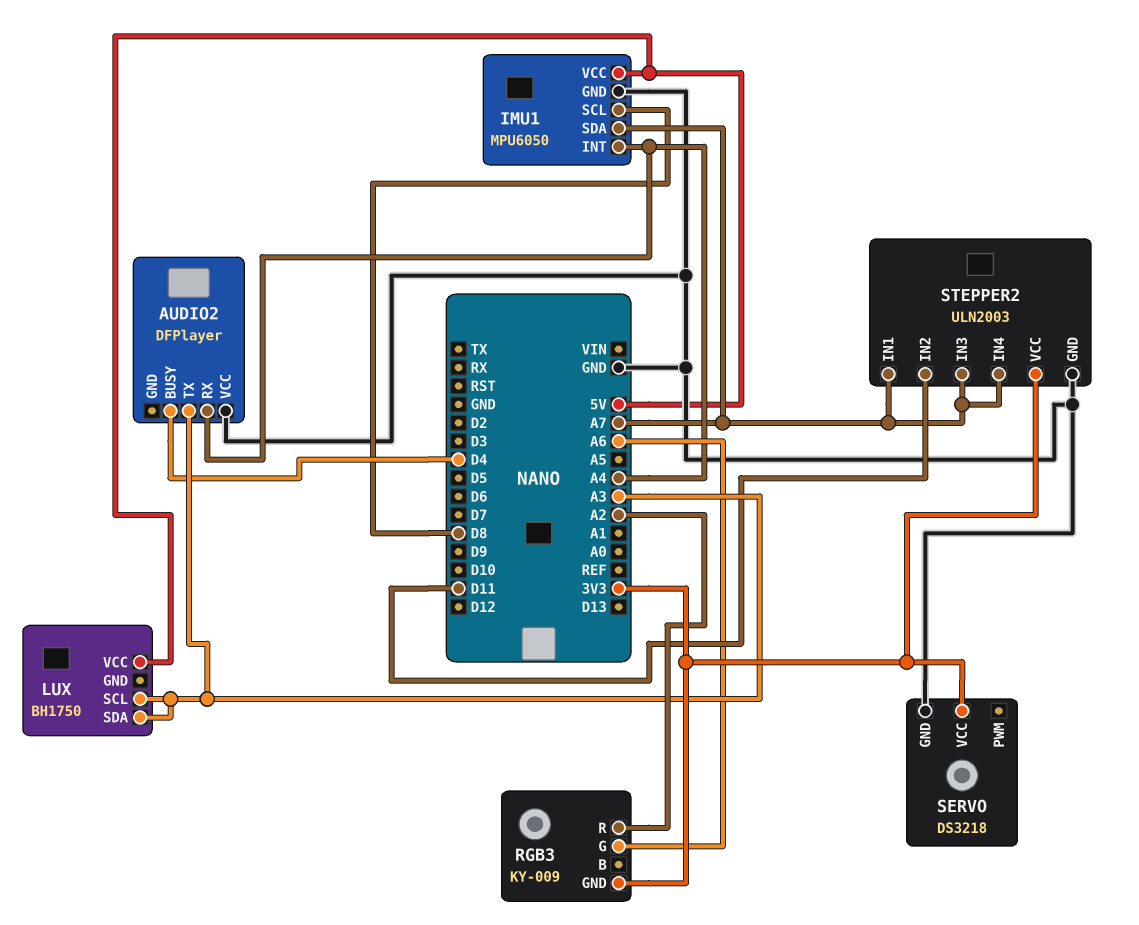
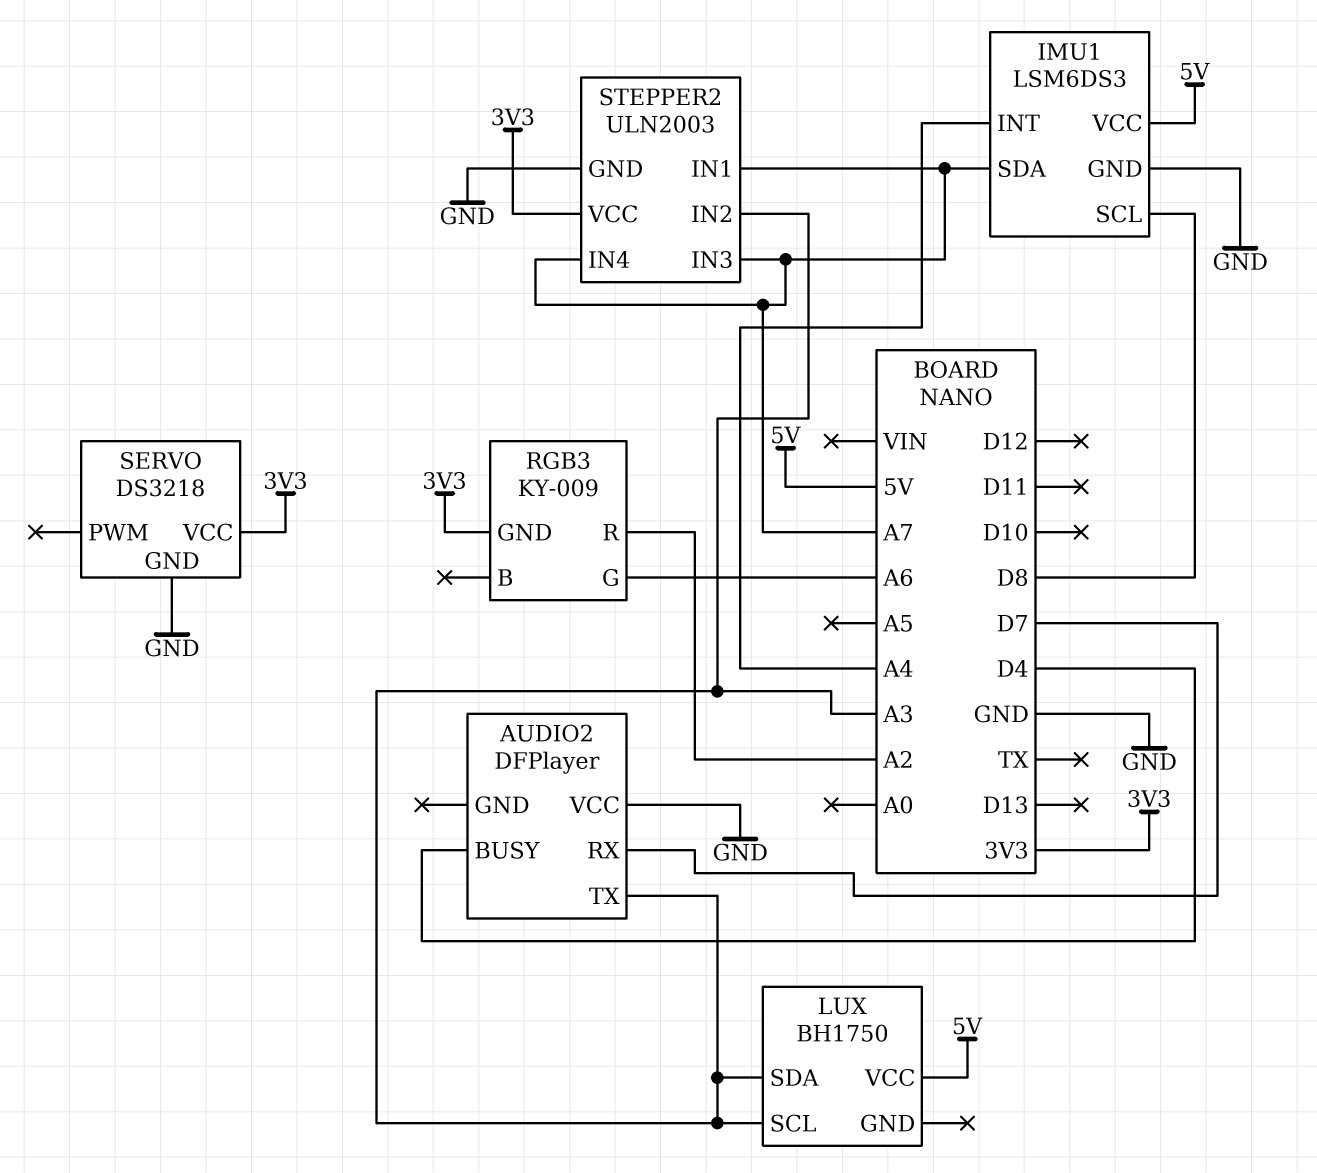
AUDIO2 pin RX: A4 -> D7
IMU1: MPU6050 -> LSM6DS3
STEPPER2 pin IN2: D11 -> A3

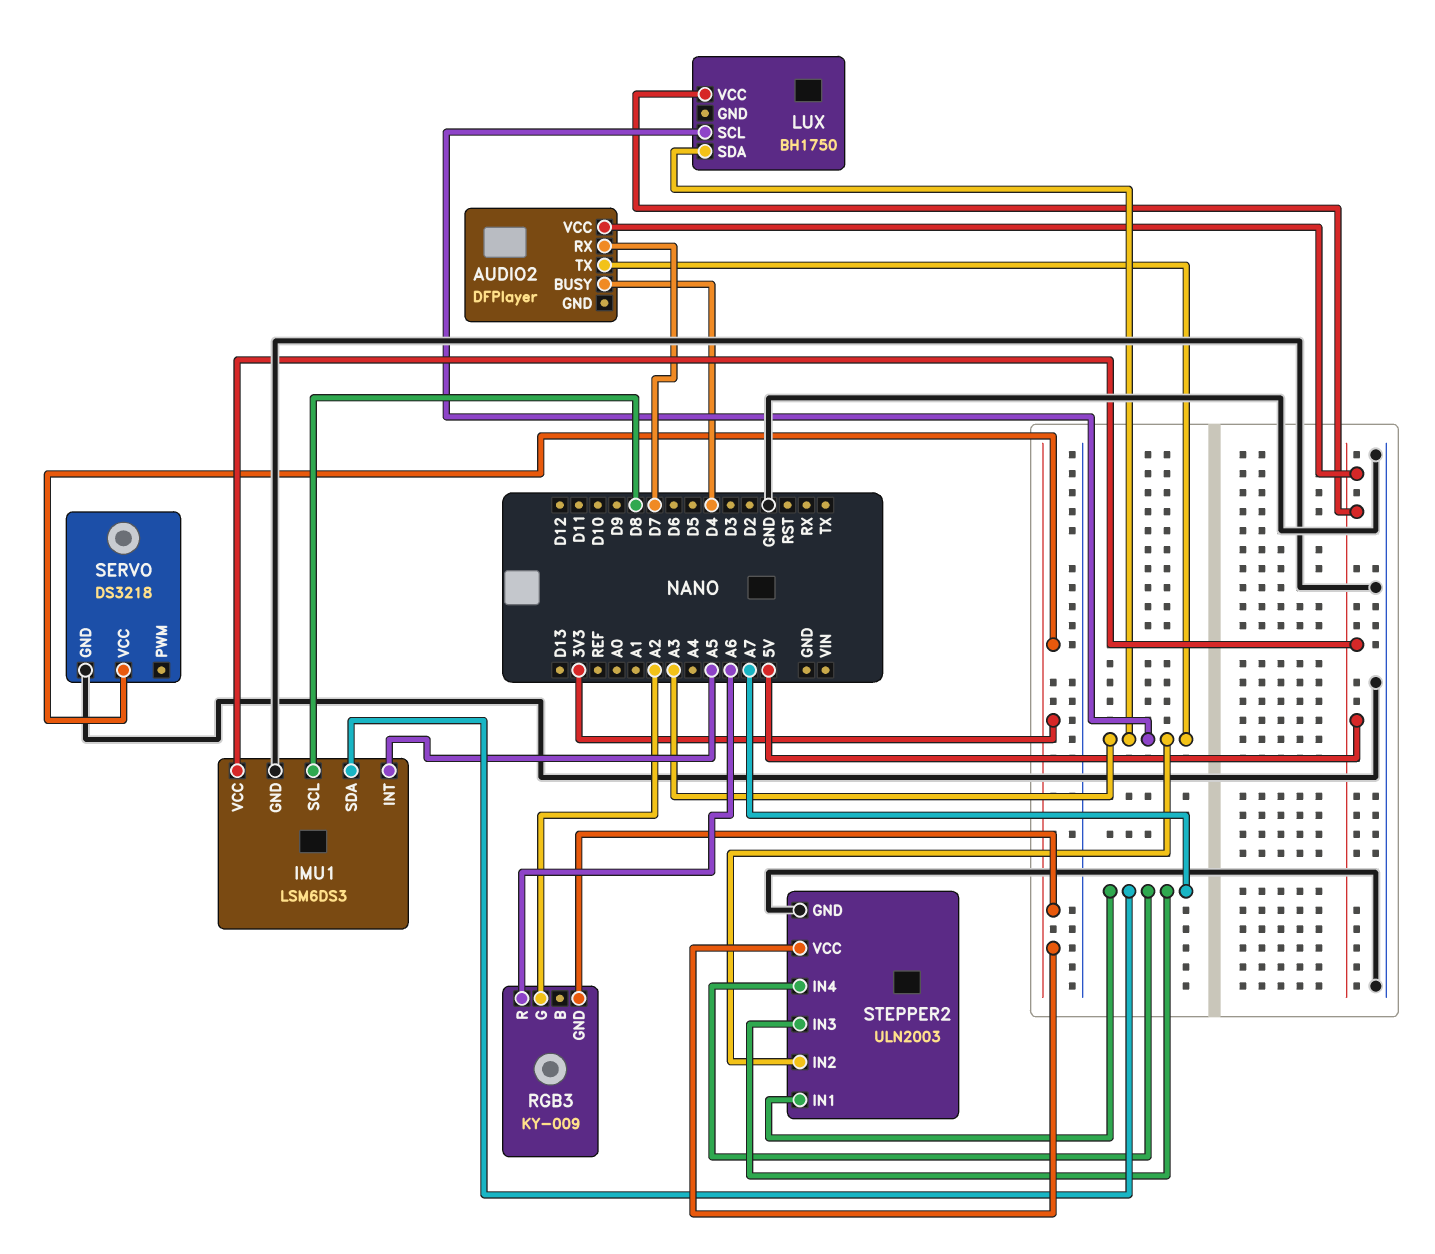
AUDIO2 pin VCC: GND -> 5V
IMU1 pin INT: A4 -> A5
RGB3 pin G: A6 -> A2
RGB3 pin R: A2 -> A6

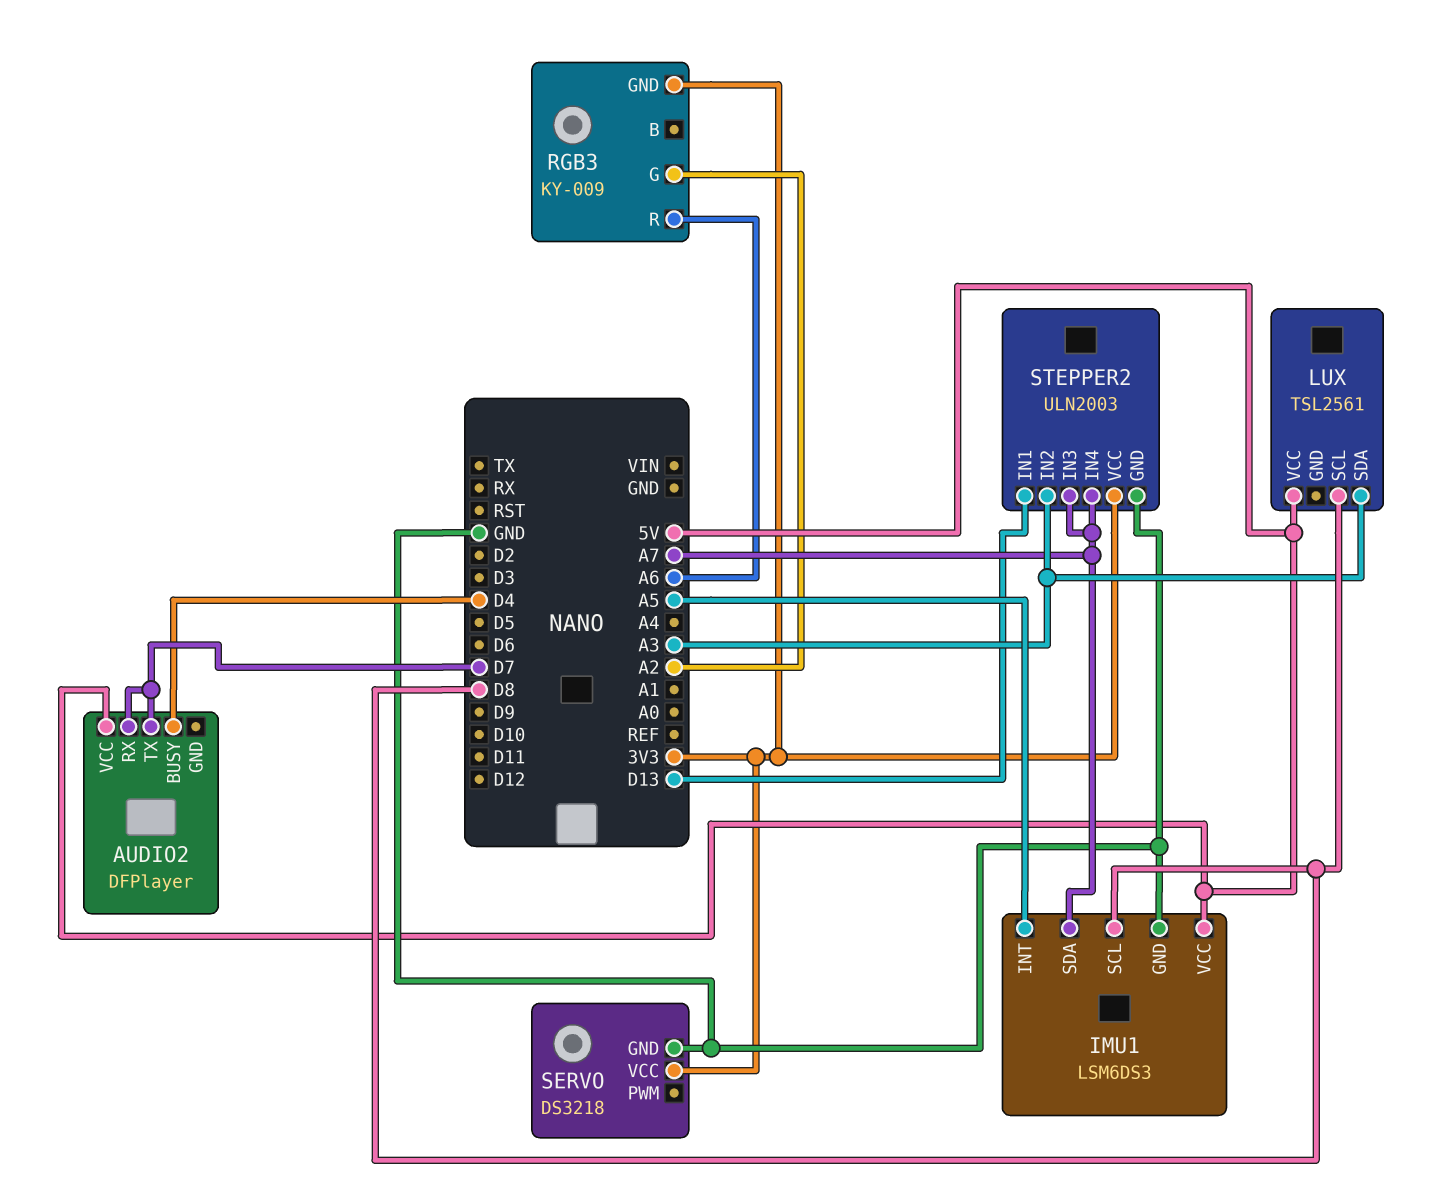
AUDIO2 pin TX: A3 -> D7
LUX: BH1750 -> TSL2561
LUX pin SCL: A3 -> D8
STEPPER2 pin IN1: A7 -> D13

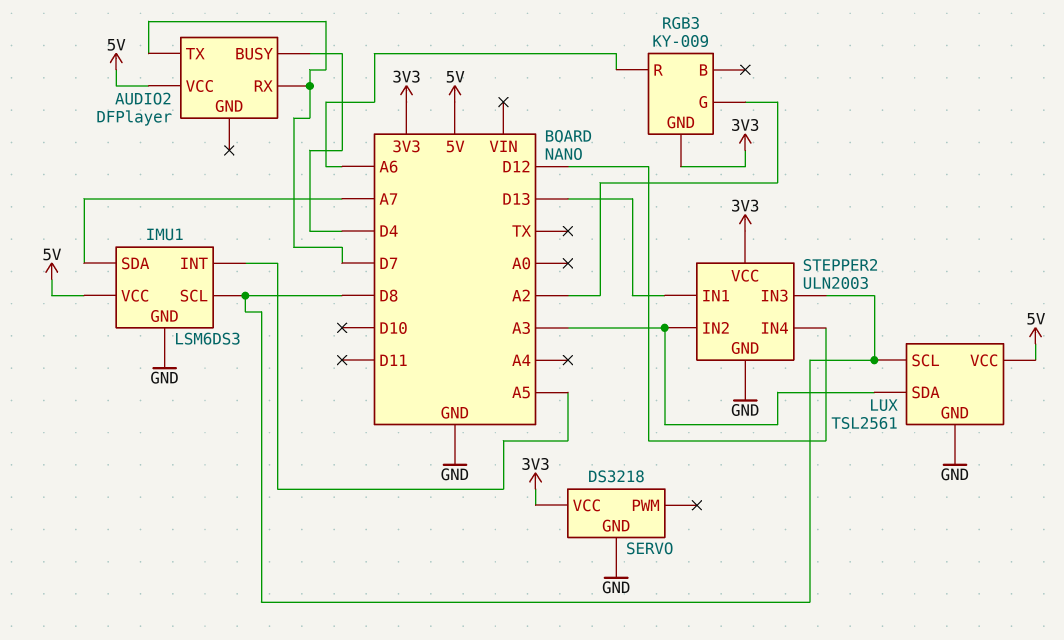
LUX pin GND: none -> GND
STEPPER2 pin IN3: A7 -> D8
STEPPER2 pin IN4: A7 -> D12

